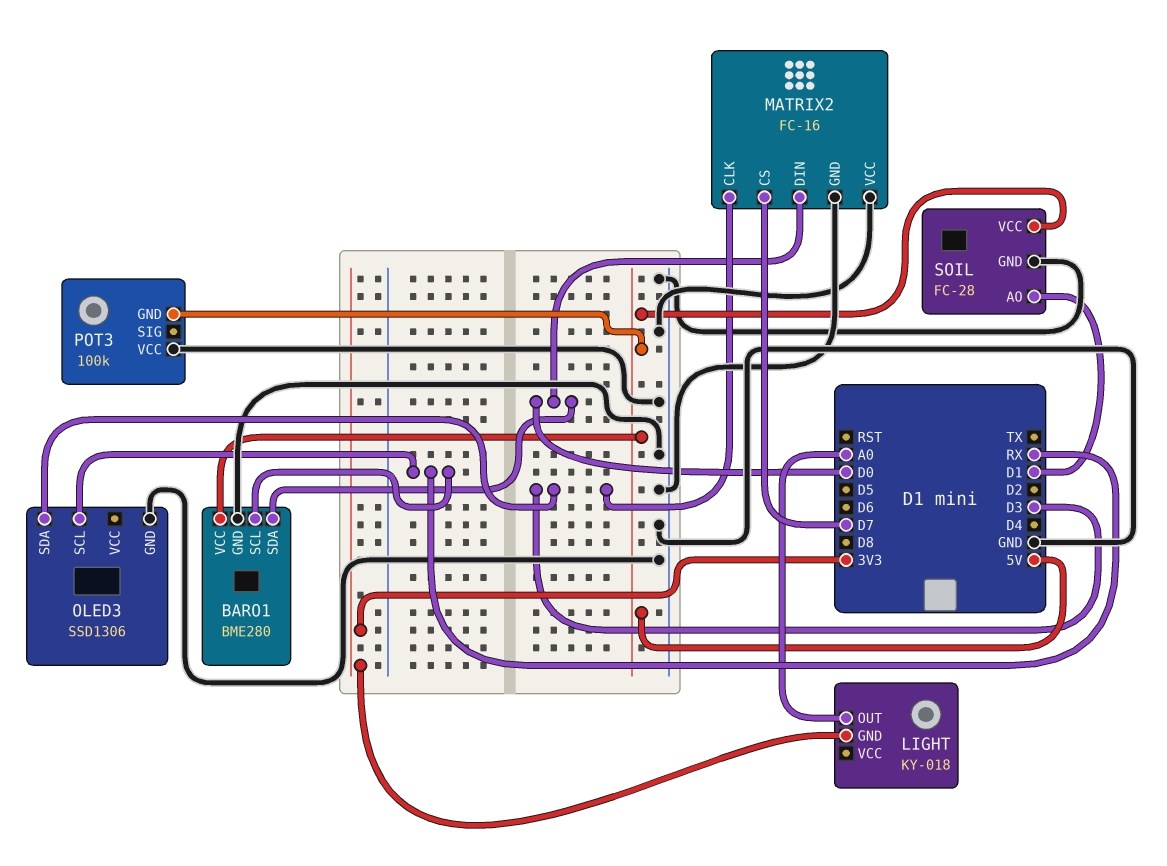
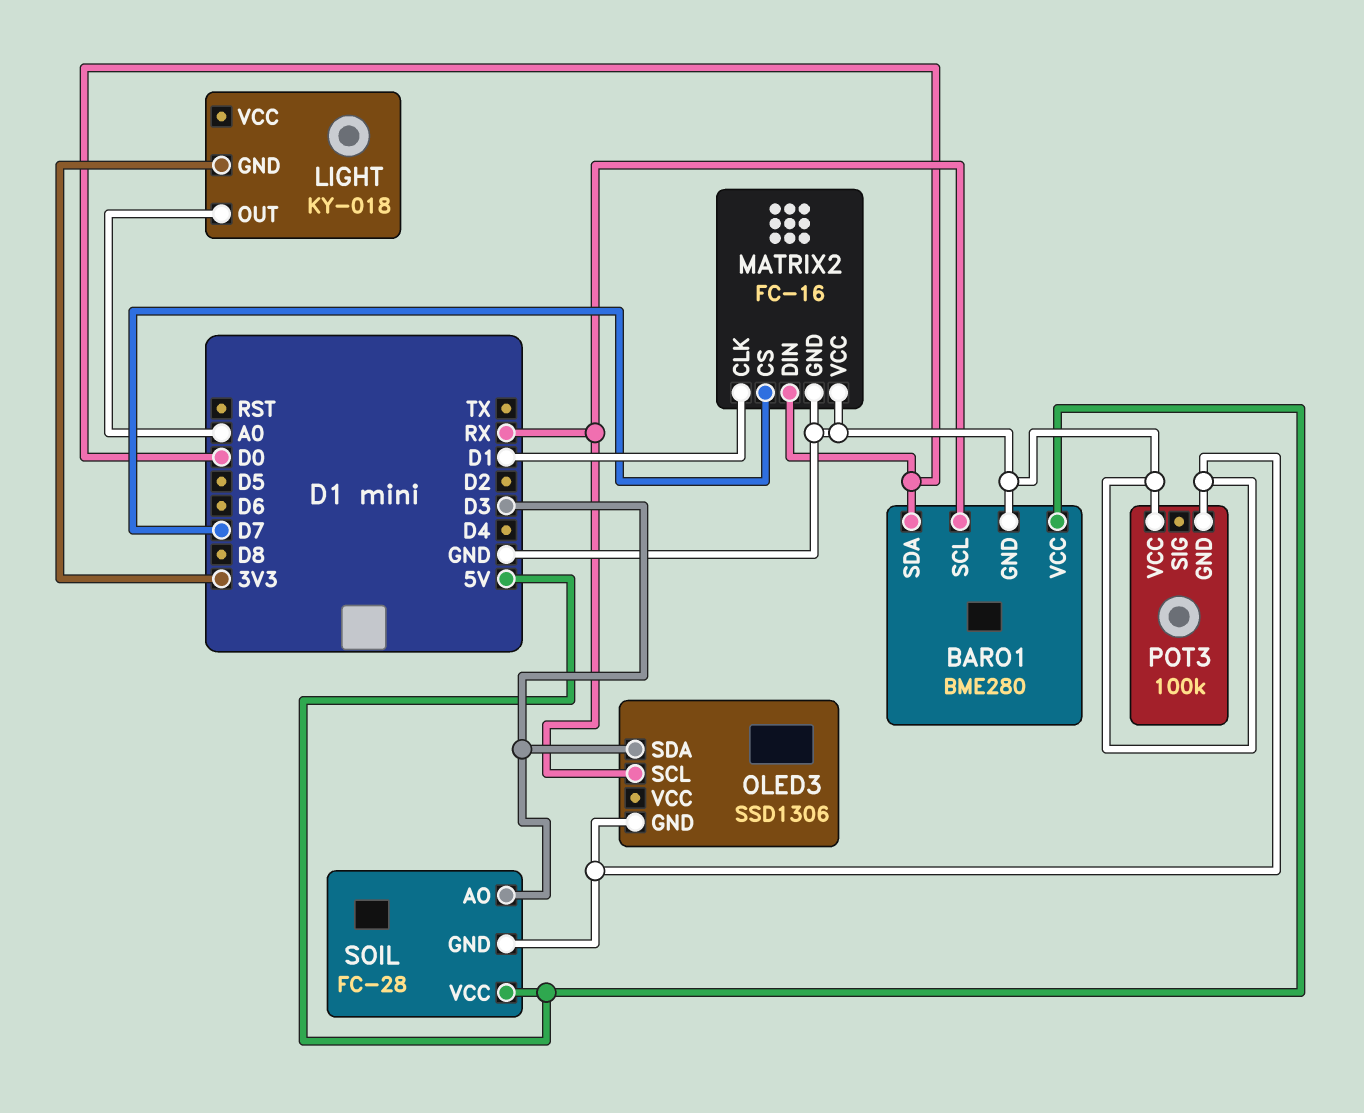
MATRIX2 pin CLK: D3 -> D1
POT3 pin GND: 5V -> GND
SOIL pin AO: D1 -> D3

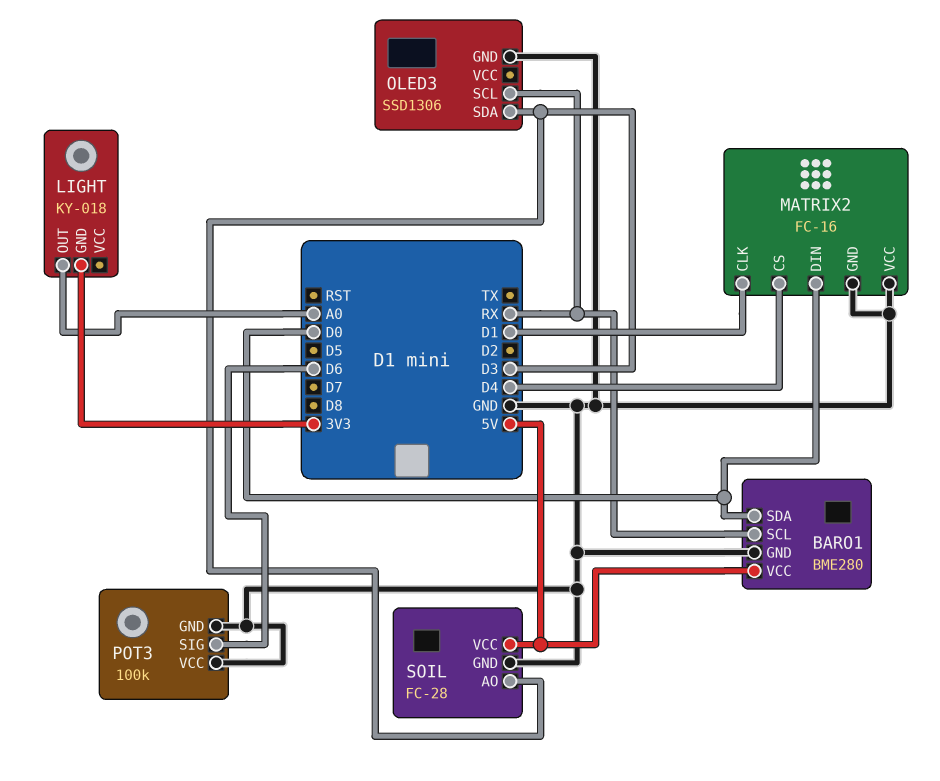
MATRIX2 pin CS: D7 -> D4
POT3 pin SIG: none -> D6

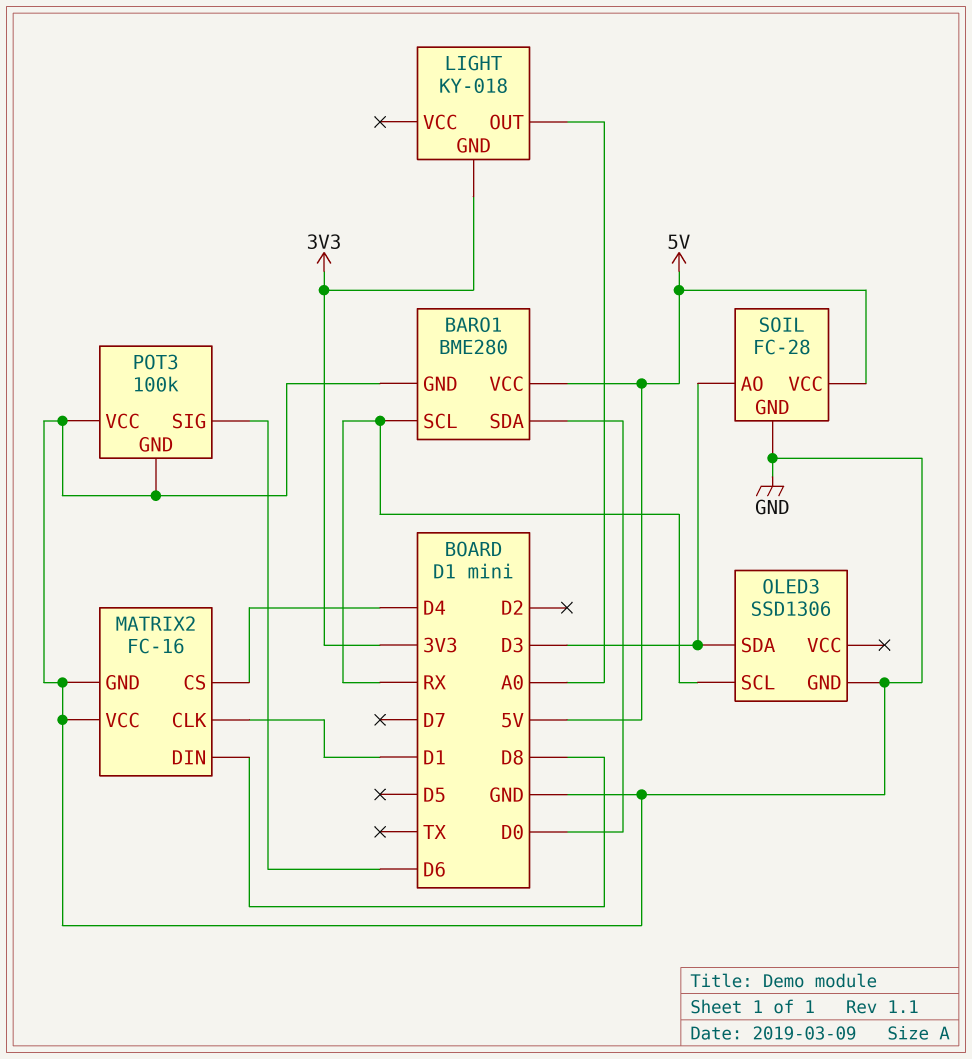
MATRIX2 pin DIN: D0 -> D8

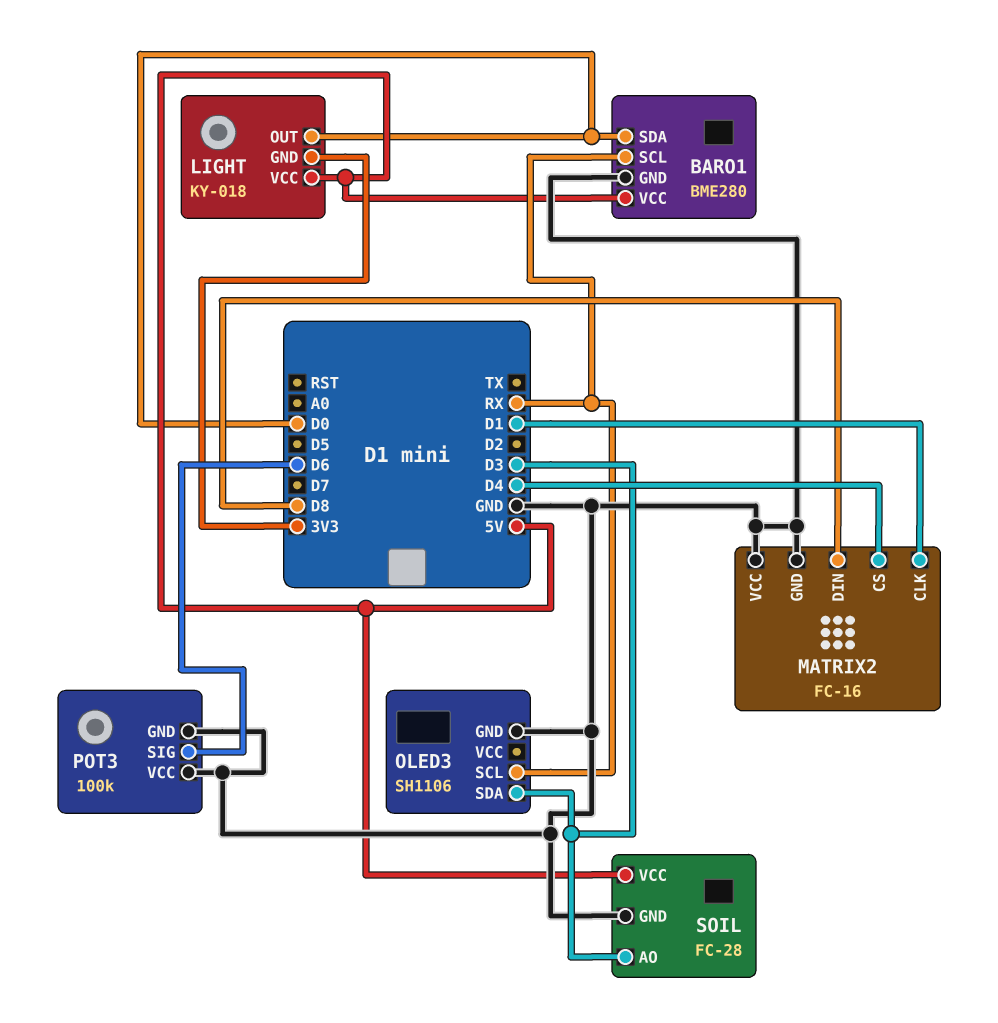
LIGHT pin OUT: A0 -> D0
LIGHT pin VCC: none -> 5V
OLED3: SSD1306 -> SH1106

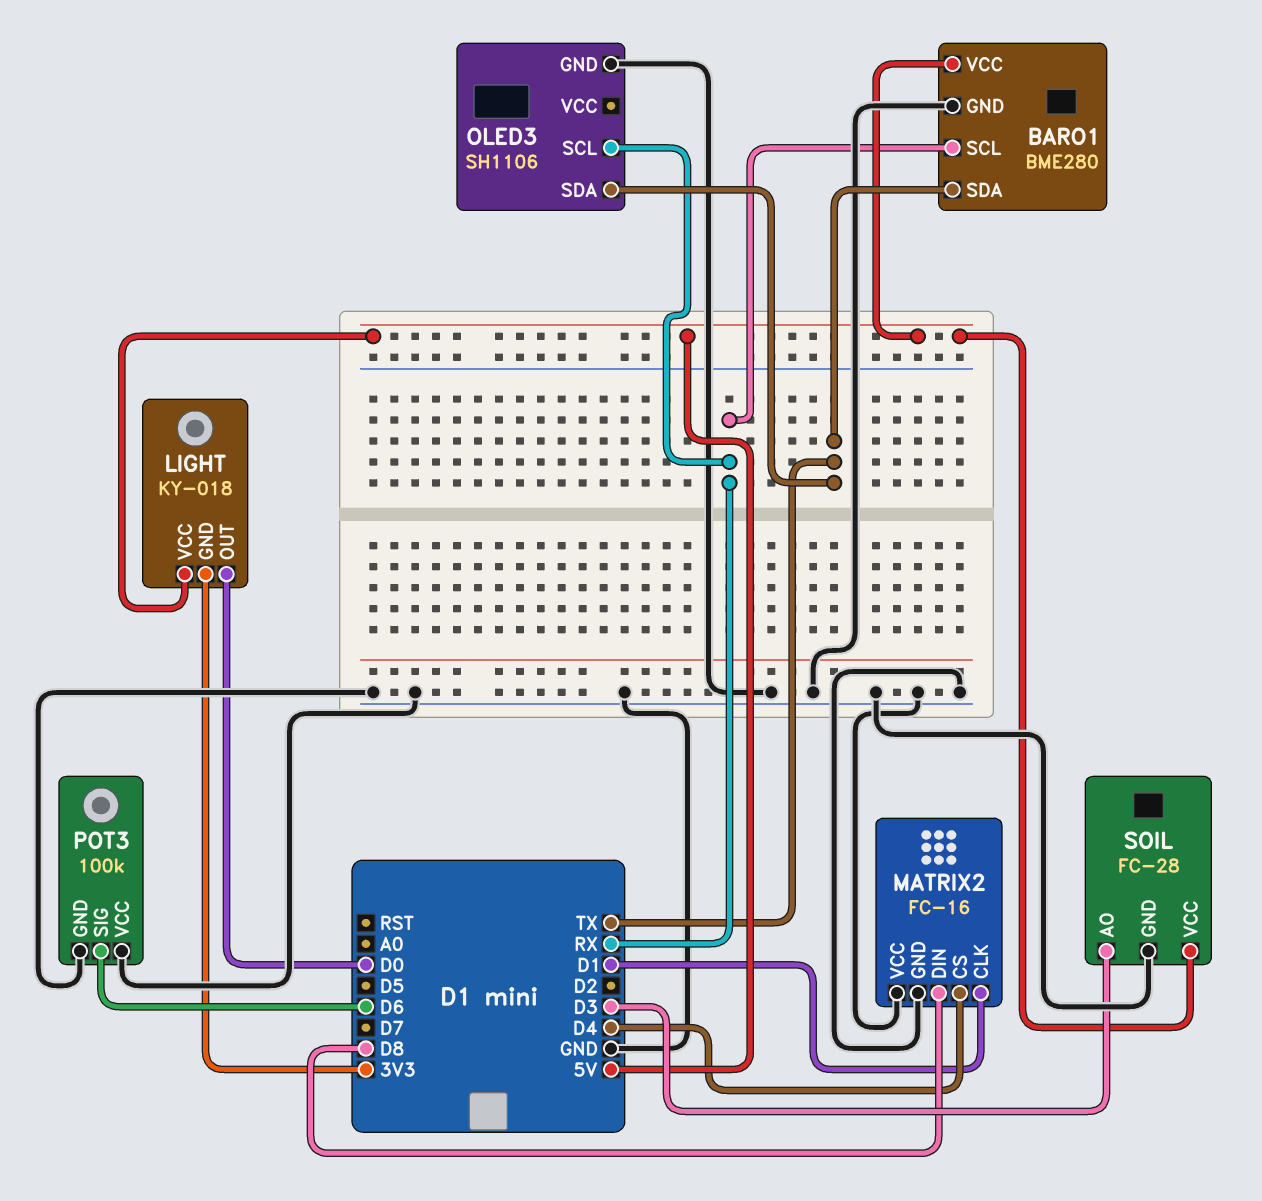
BARO1 pin SDA: D0 -> TX
OLED3 pin SDA: D3 -> TX

